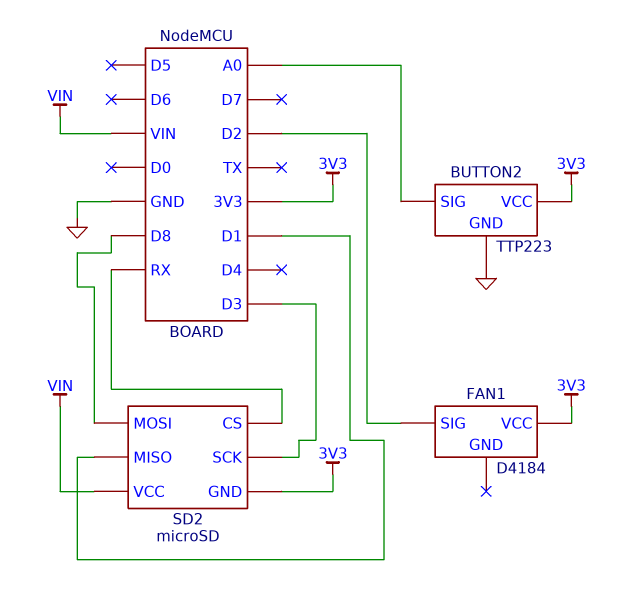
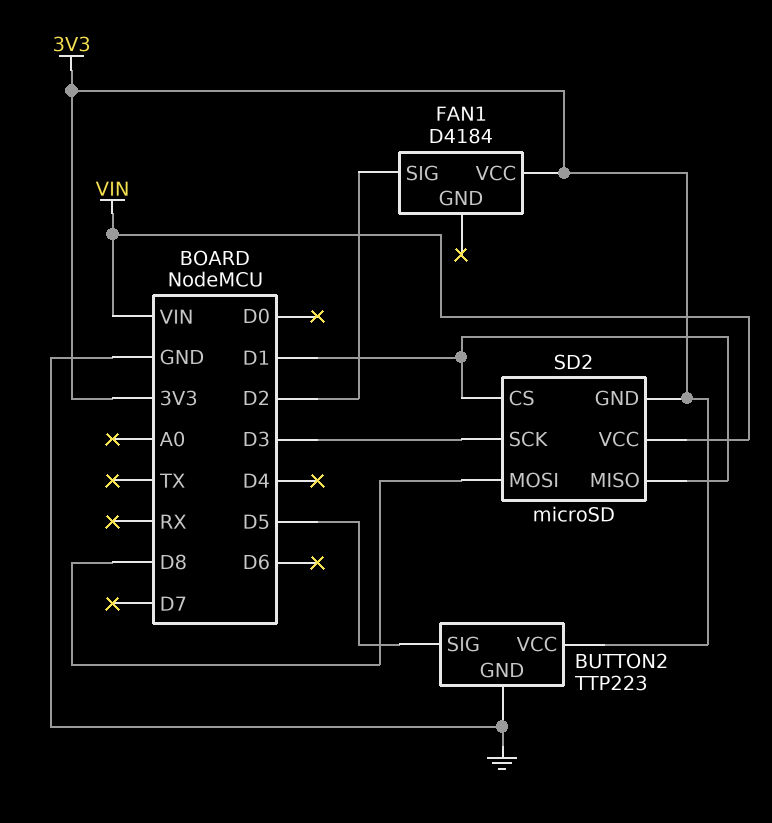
BUTTON2 pin SIG: A0 -> D5
SD2 pin CS: RX -> D1

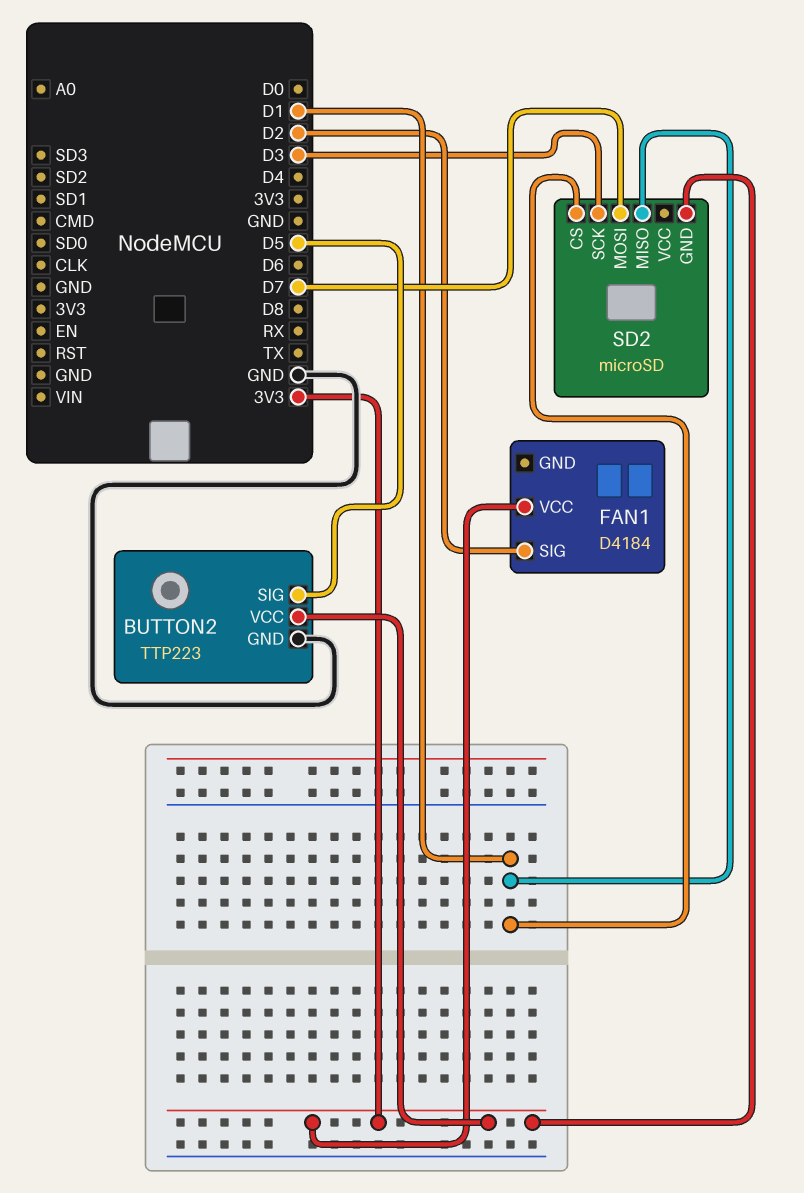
SD2 pin MOSI: D8 -> D7
SD2 pin VCC: VIN -> none

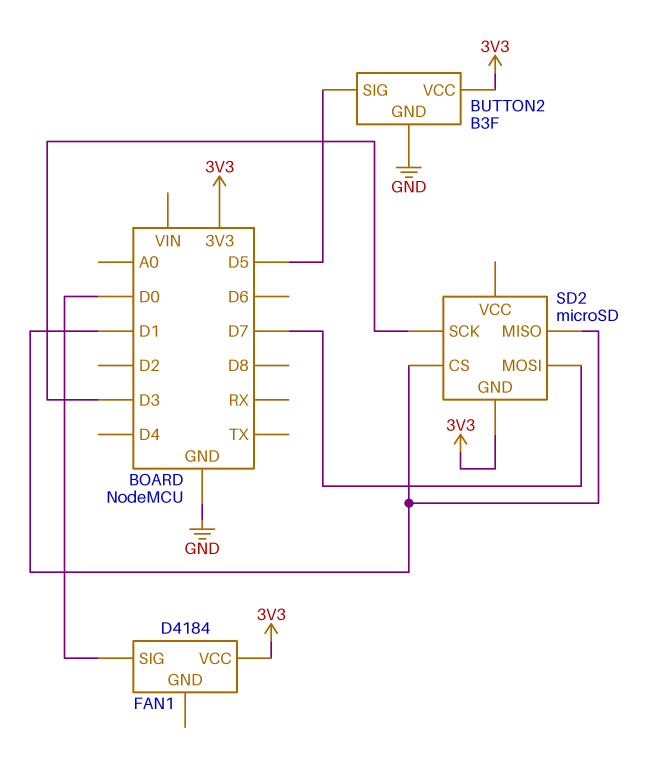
BUTTON2: TTP223 -> B3F
FAN1 pin SIG: D2 -> D0

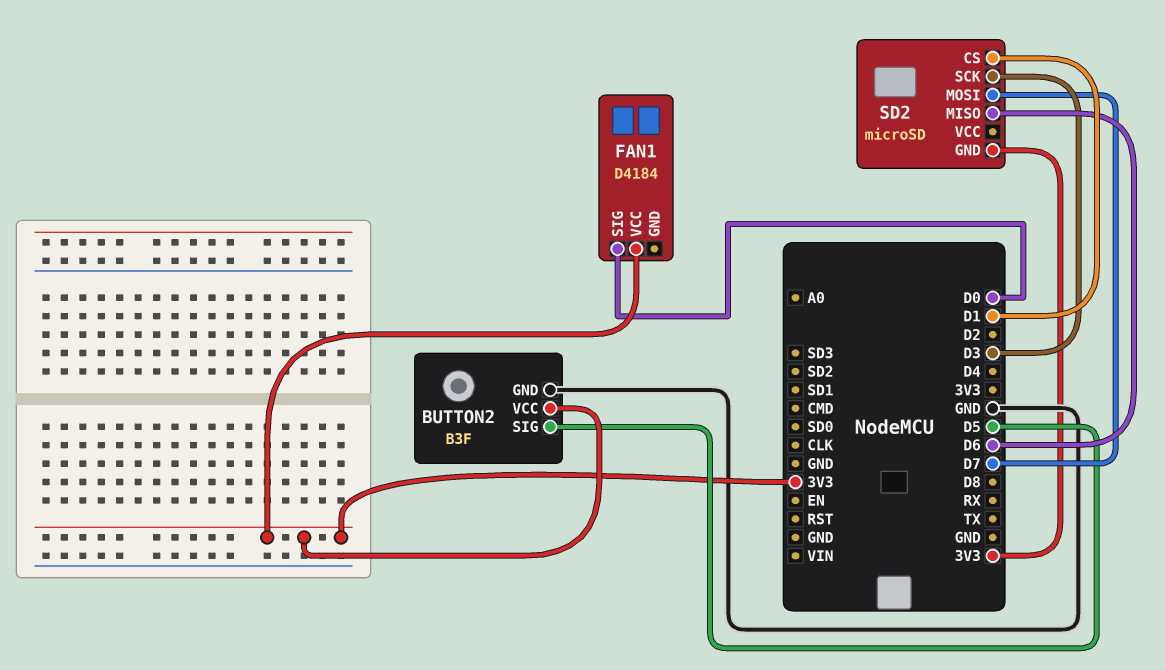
SD2 pin MISO: D1 -> D6

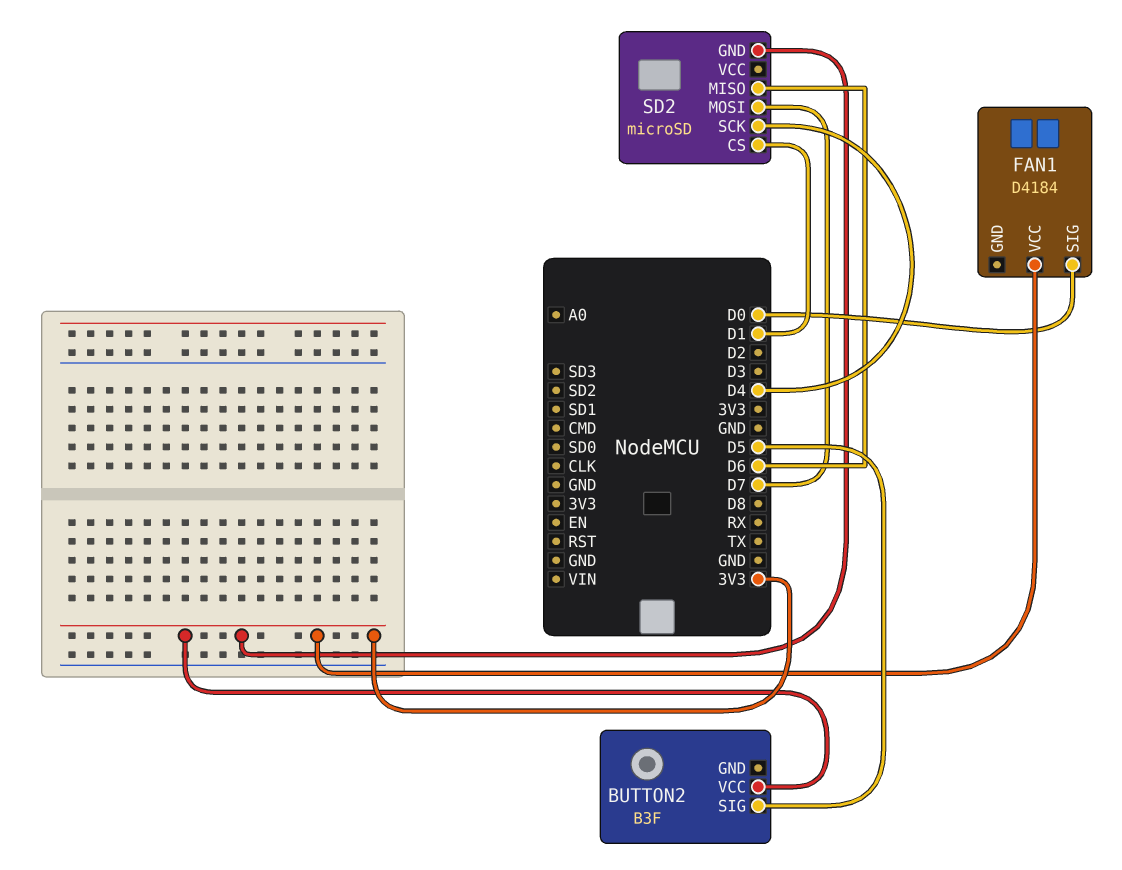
BUTTON2 pin GND: GND -> none
SD2 pin SCK: D3 -> D4

